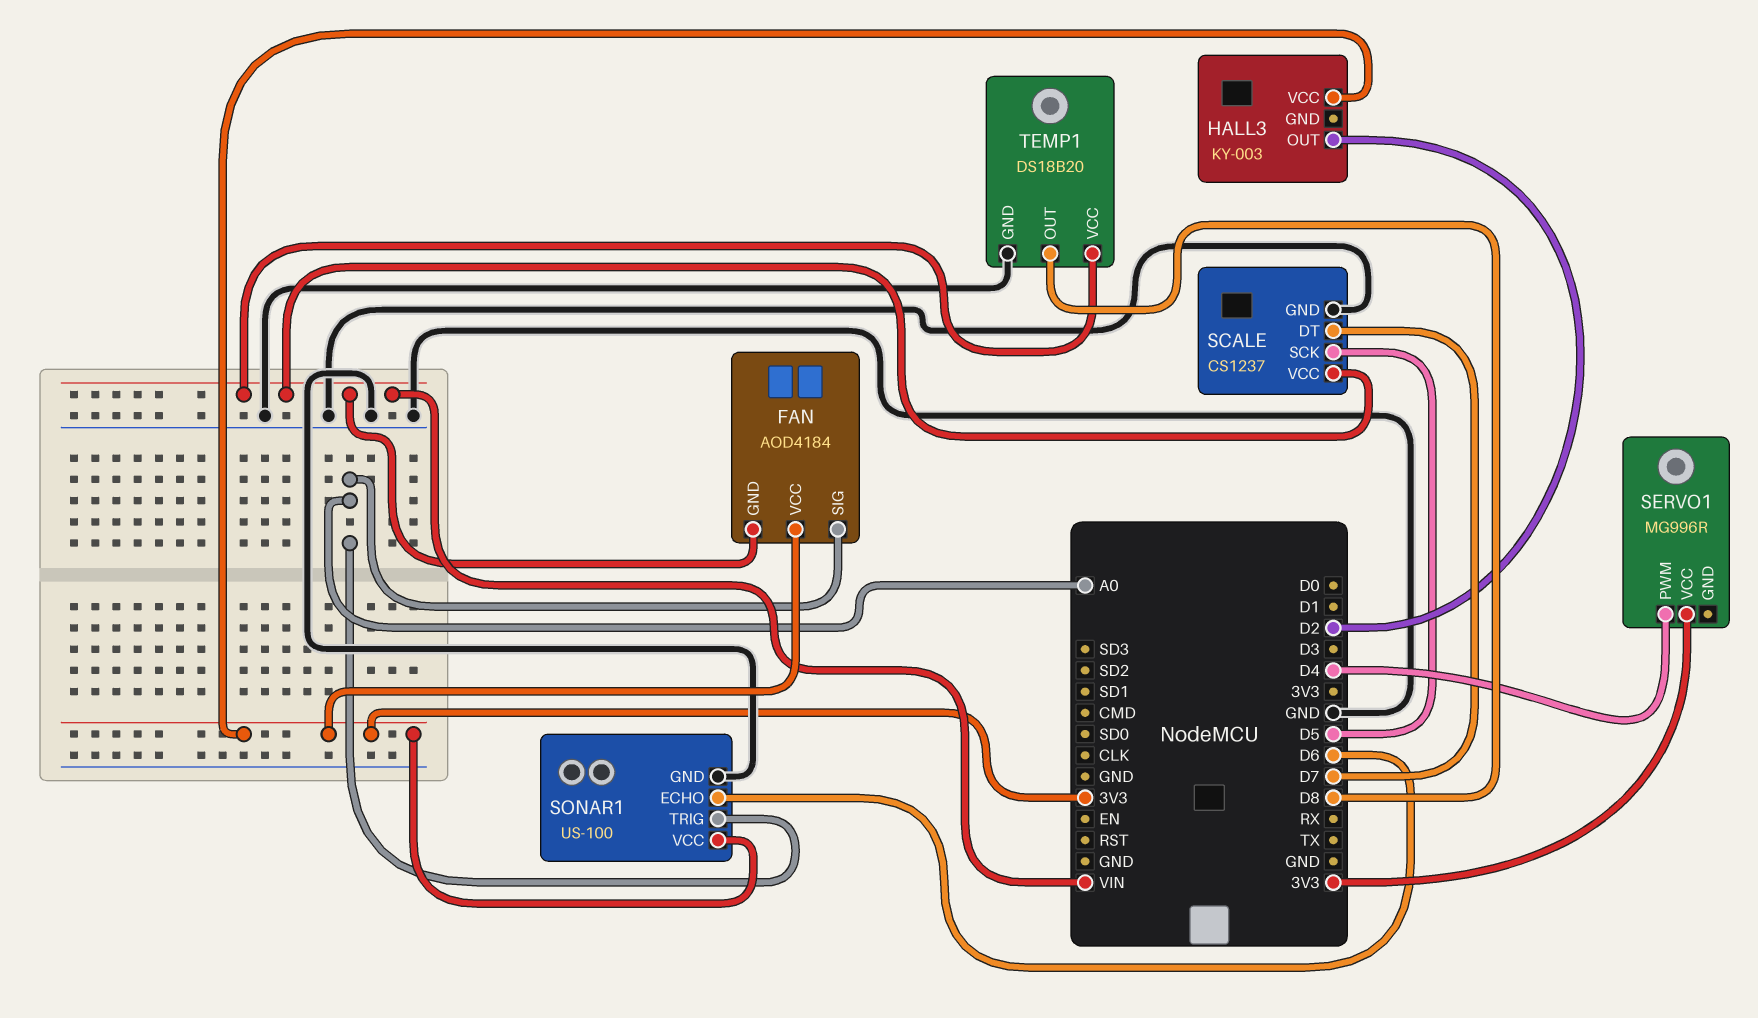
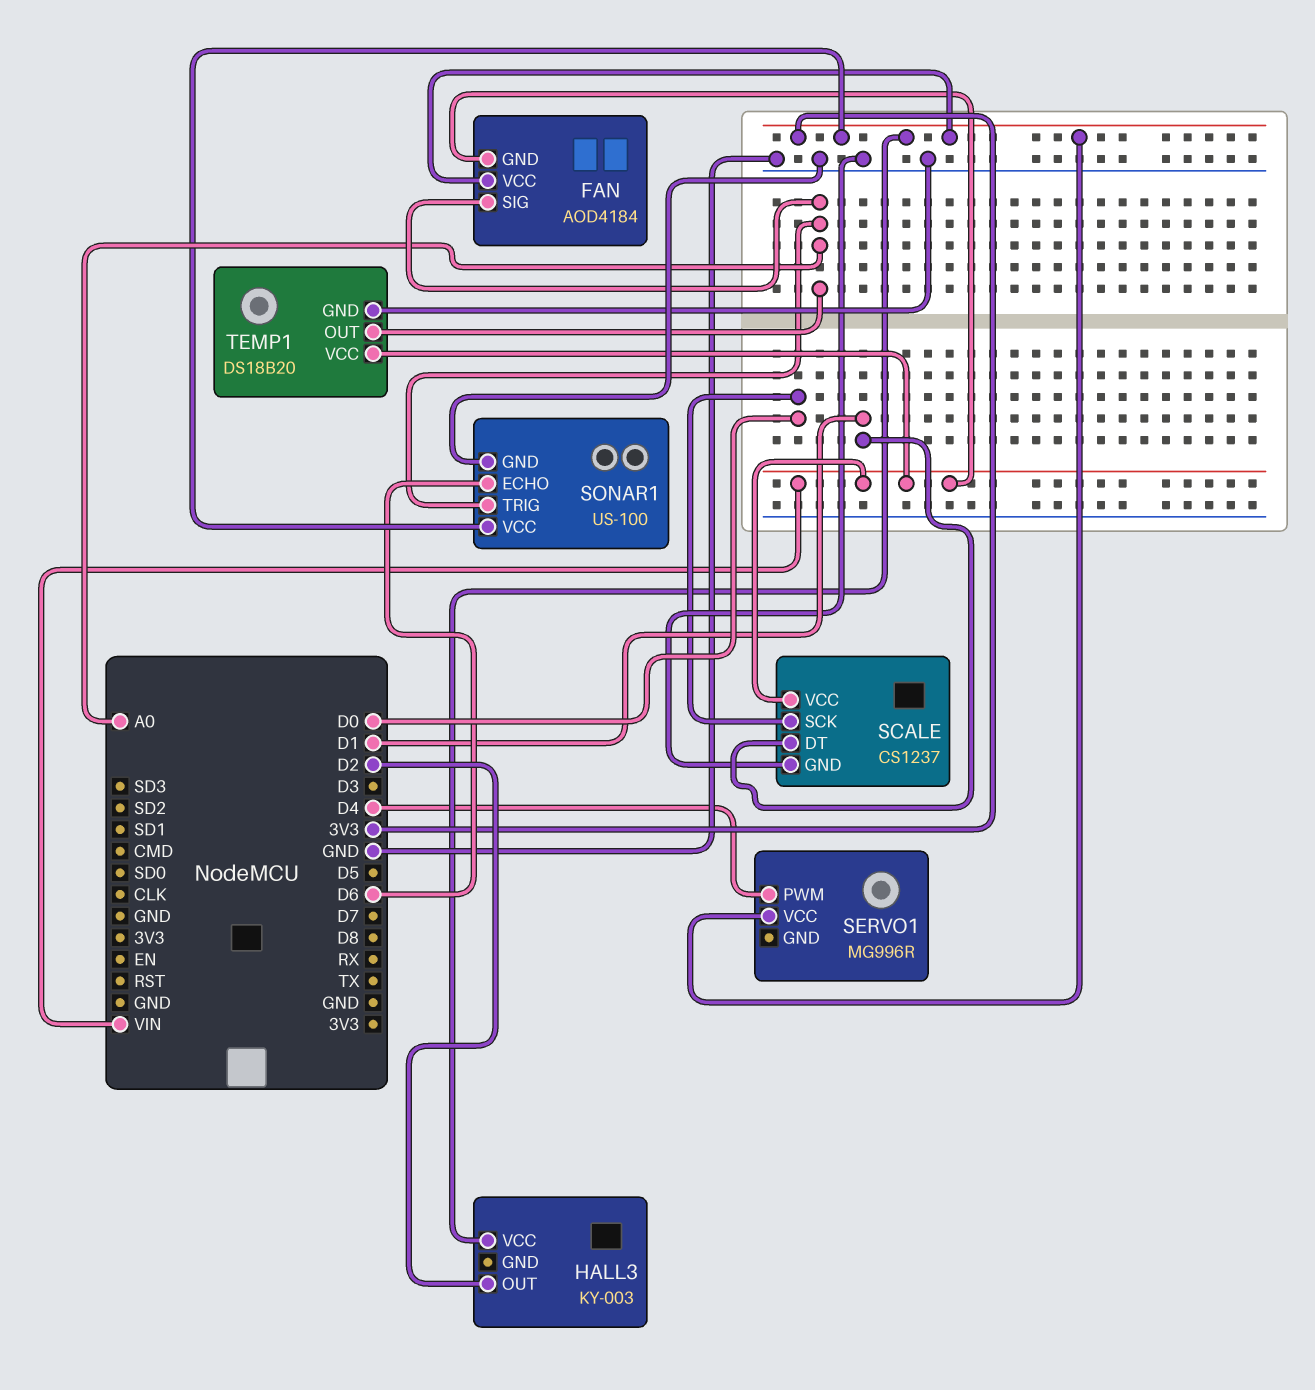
SCALE pin DT: D7 -> D1
SCALE pin SCK: D5 -> D0
TEMP1 pin OUT: D8 -> A0

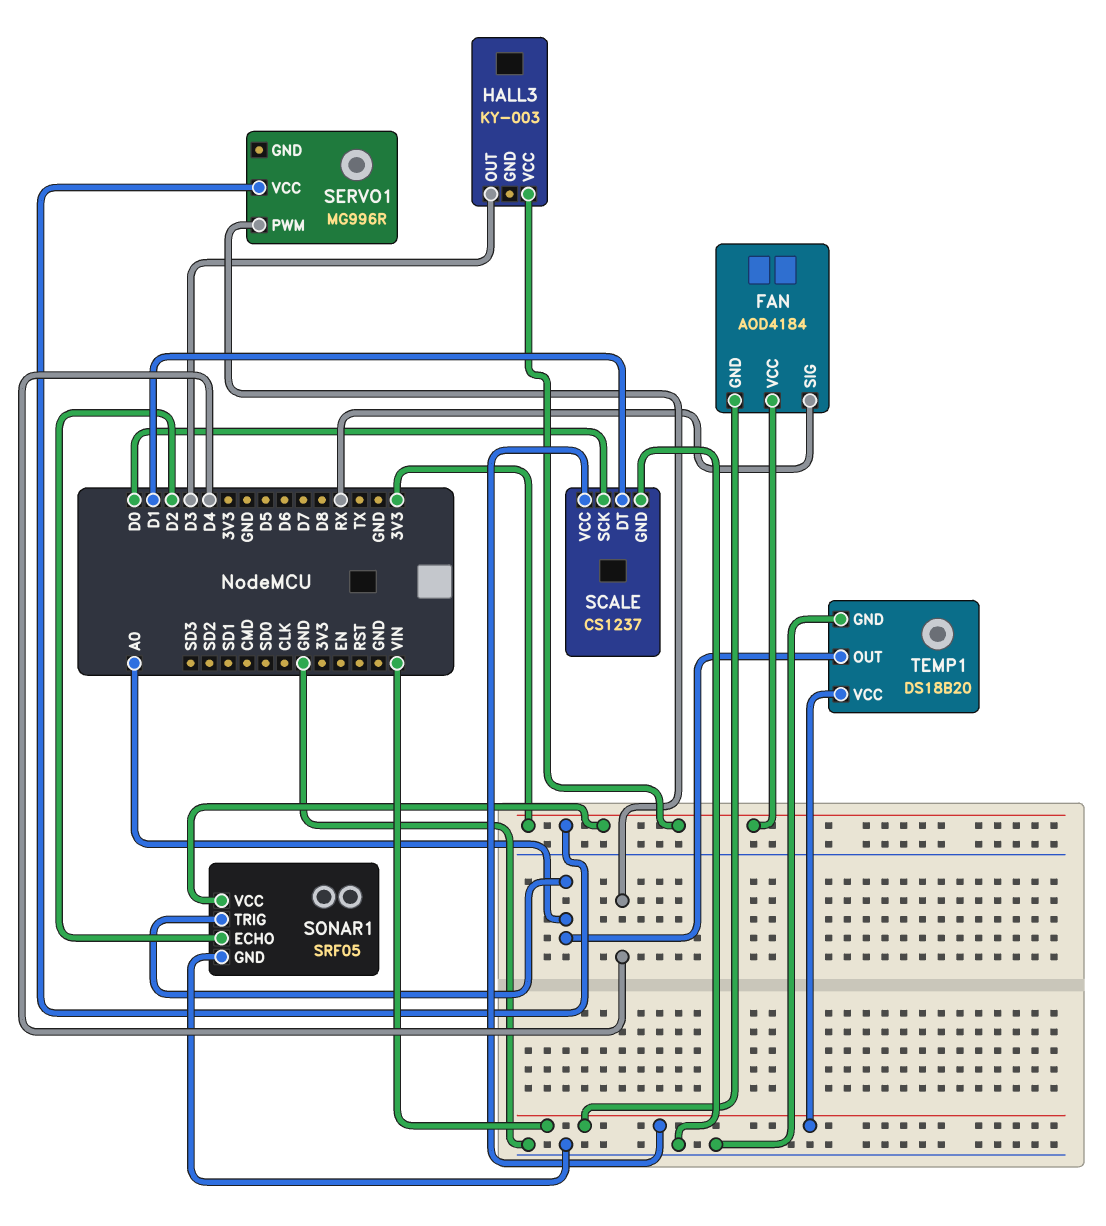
FAN pin SIG: A0 -> RX
HALL3 pin OUT: D2 -> D3
SONAR1: US-100 -> SRF05
SONAR1 pin ECHO: D6 -> D2

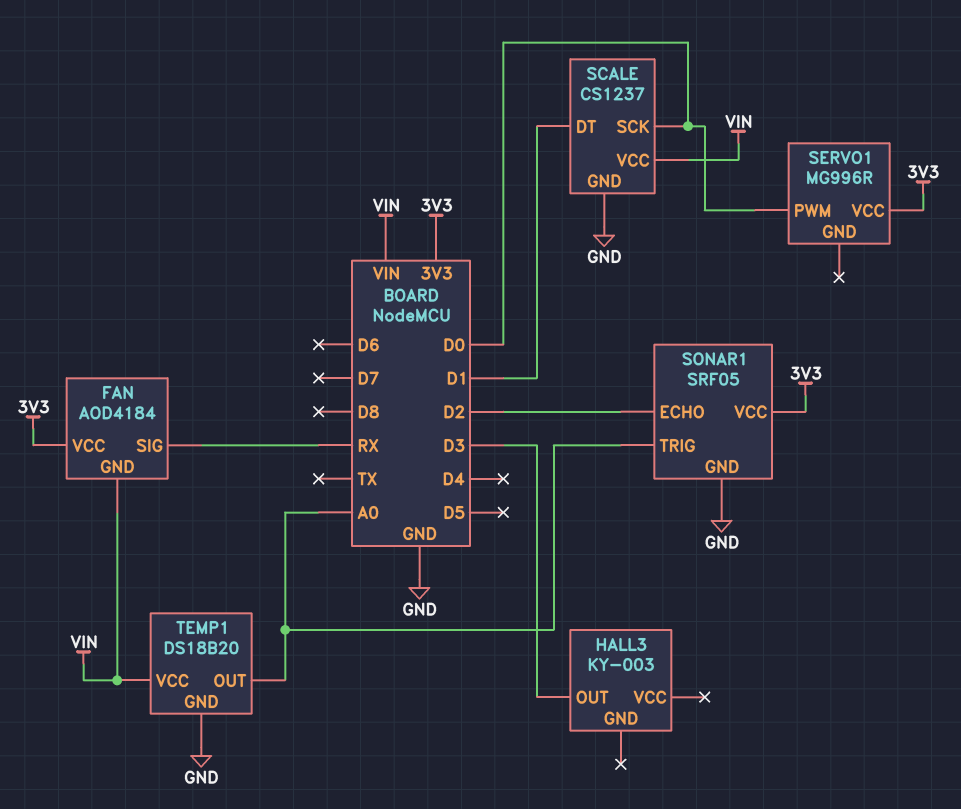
HALL3 pin VCC: 3V3 -> none
SERVO1 pin PWM: D4 -> D0

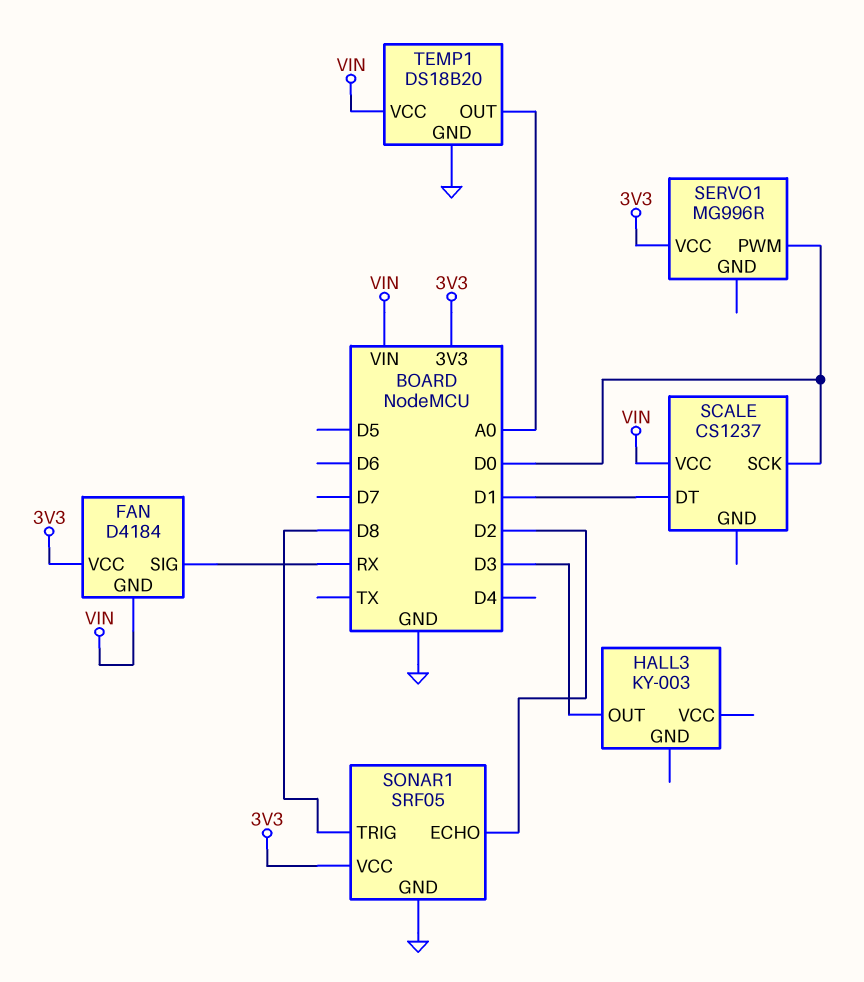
FAN: AOD4184 -> D4184
SCALE pin GND: GND -> none
SONAR1 pin TRIG: A0 -> D8

